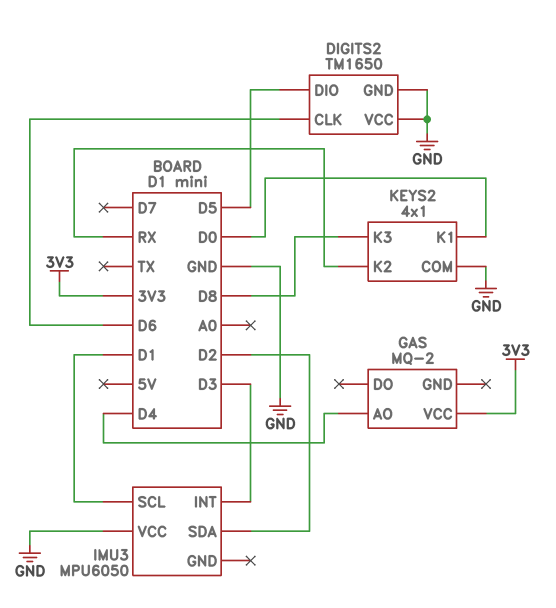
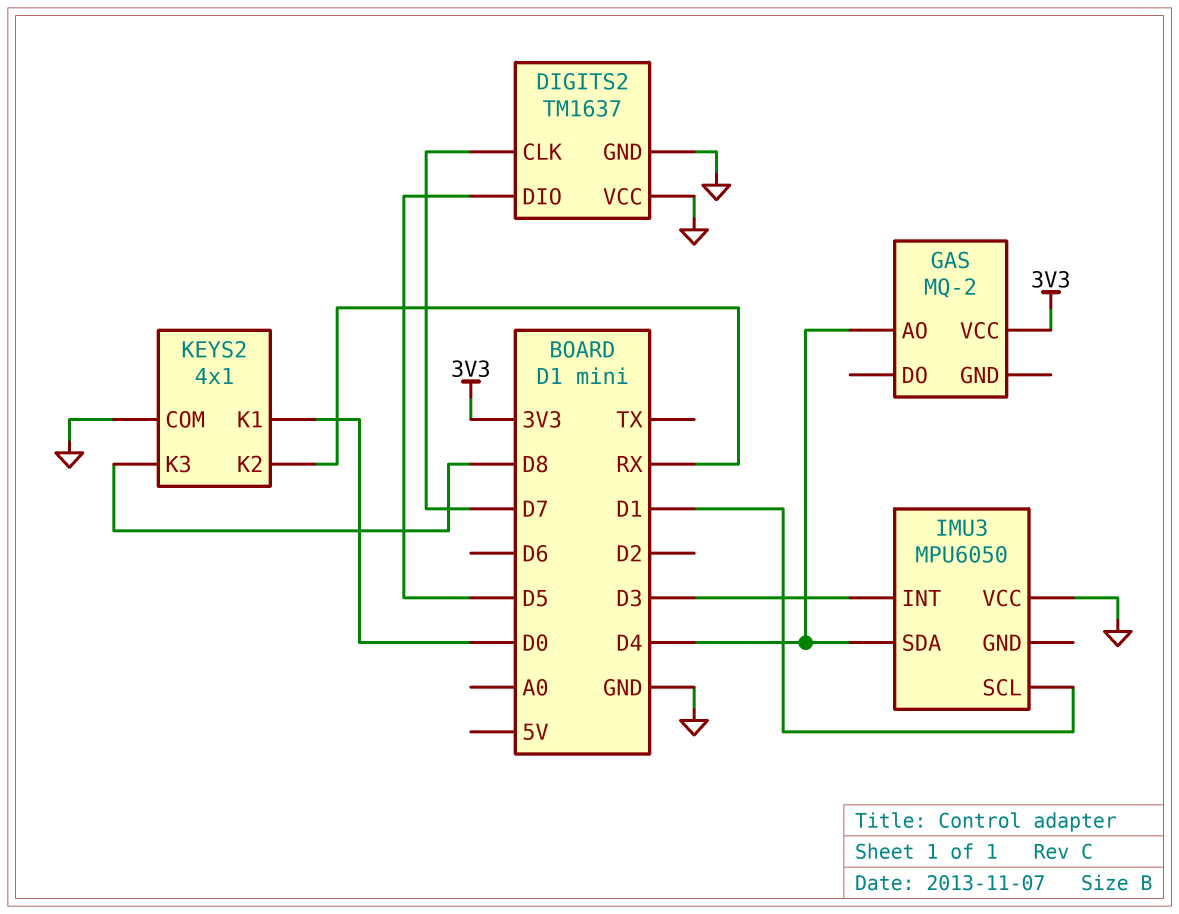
DIGITS2: TM1650 -> TM1637
DIGITS2 pin CLK: D6 -> D7
IMU3 pin SDA: D2 -> D4

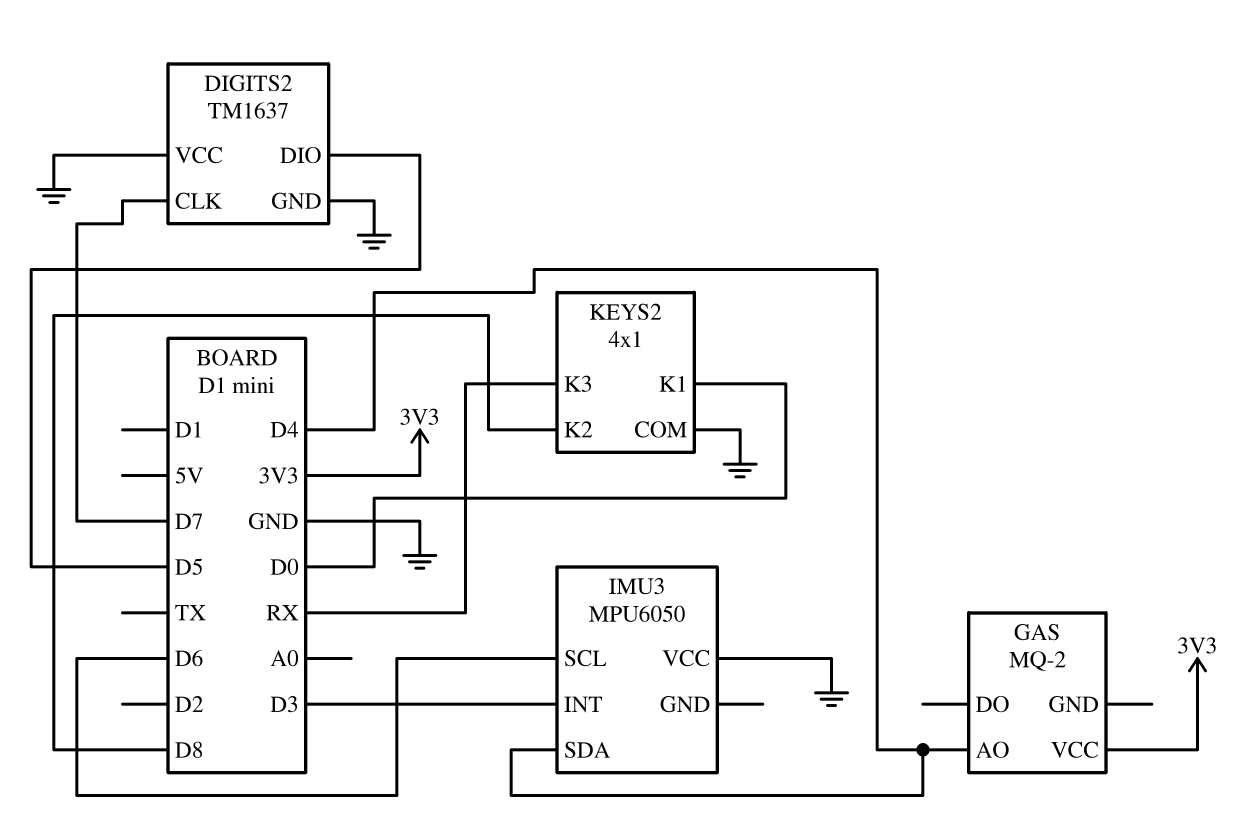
IMU3 pin SCL: D1 -> D6
KEYS2 pin K2: RX -> D8
KEYS2 pin K3: D8 -> RX

